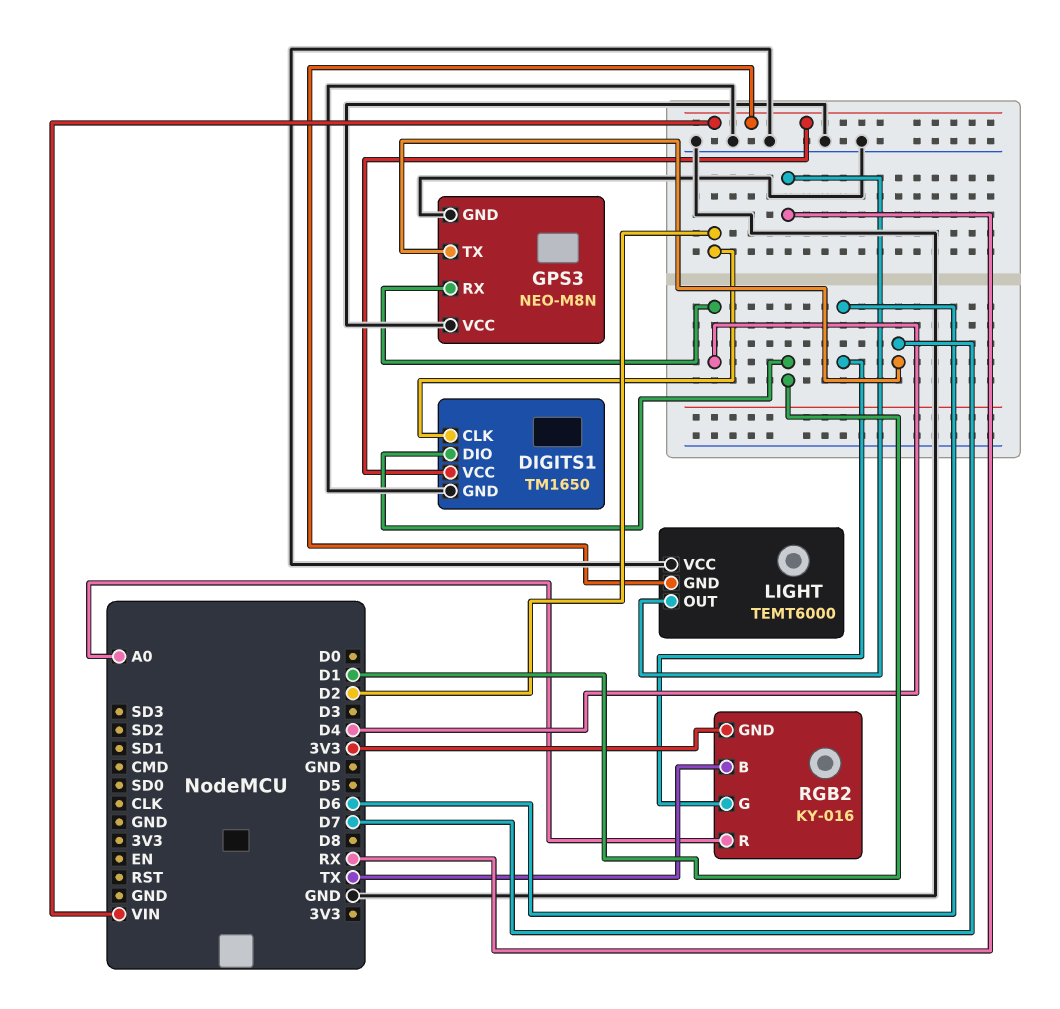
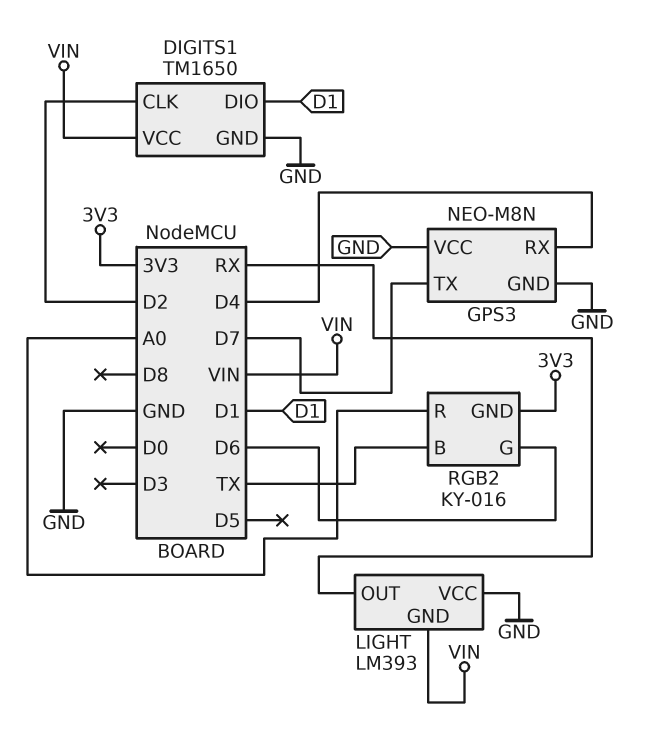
LIGHT: TEMT6000 -> LM393

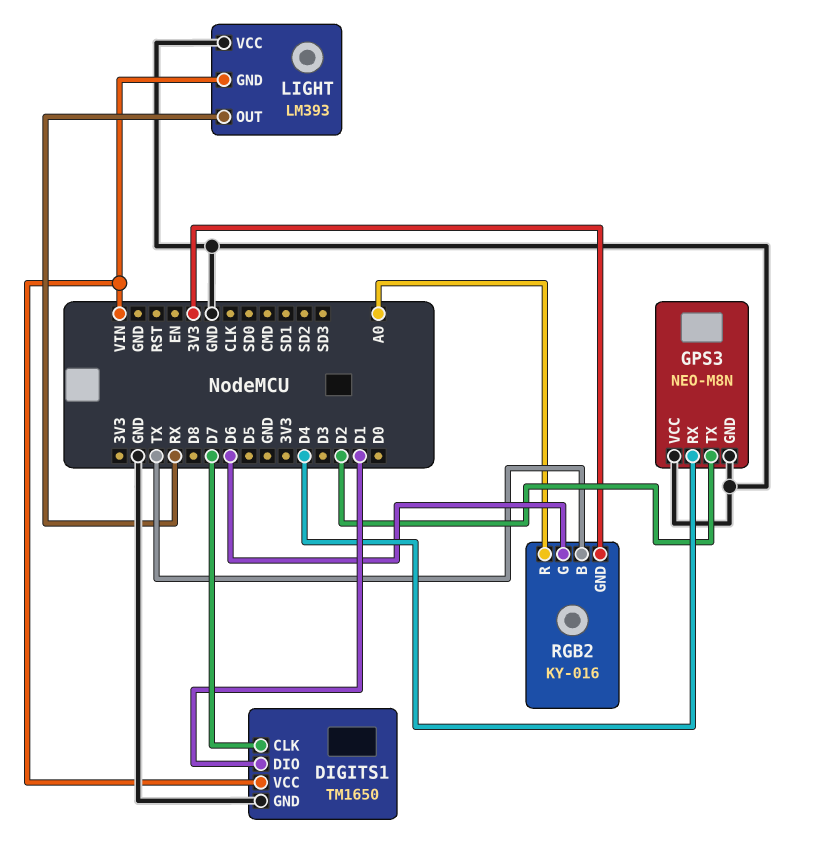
DIGITS1 pin CLK: D2 -> D7
GPS3 pin TX: D7 -> D2

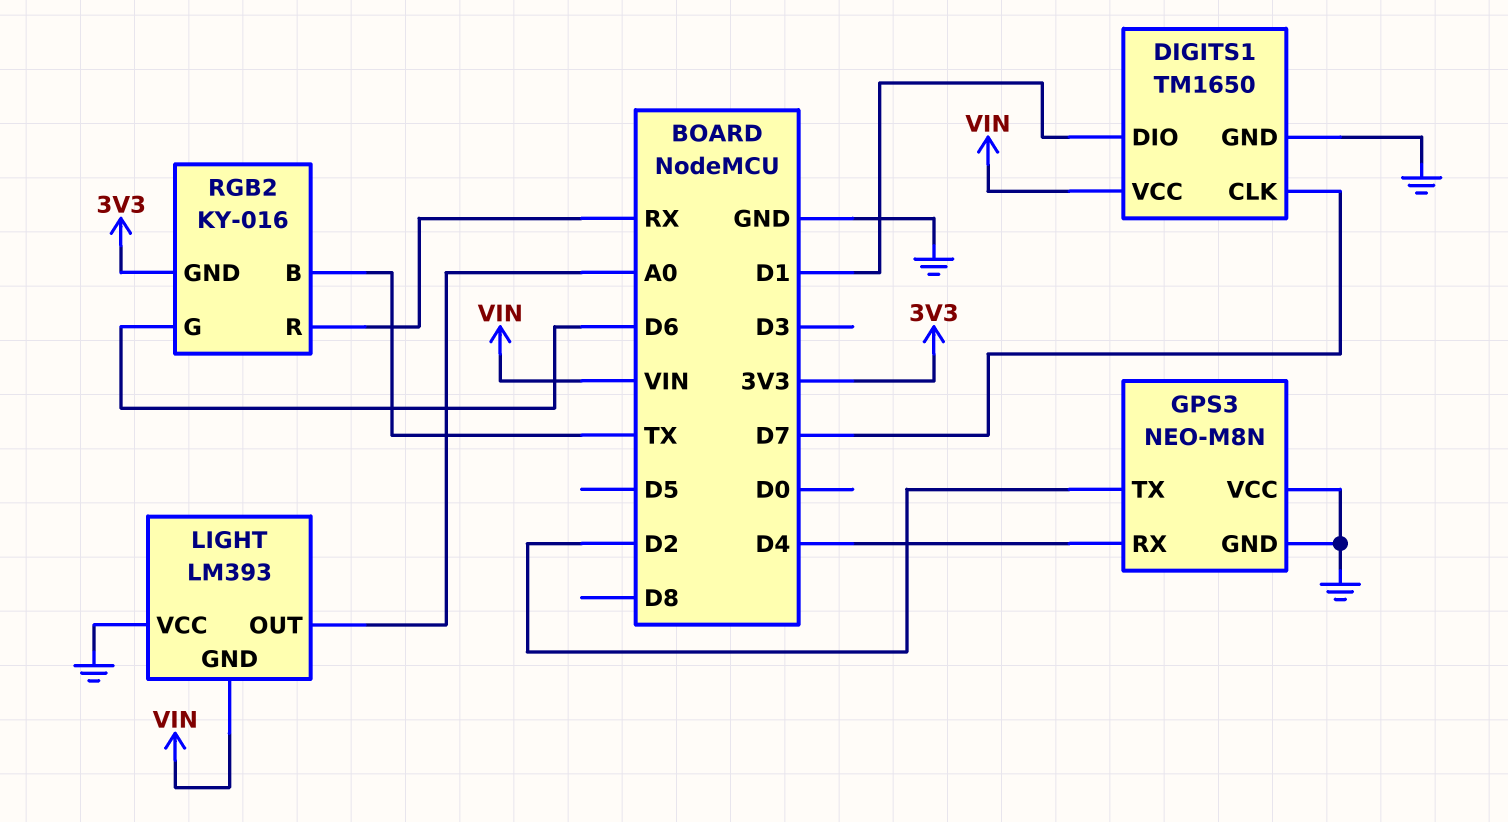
LIGHT pin OUT: RX -> A0
RGB2 pin R: A0 -> RX

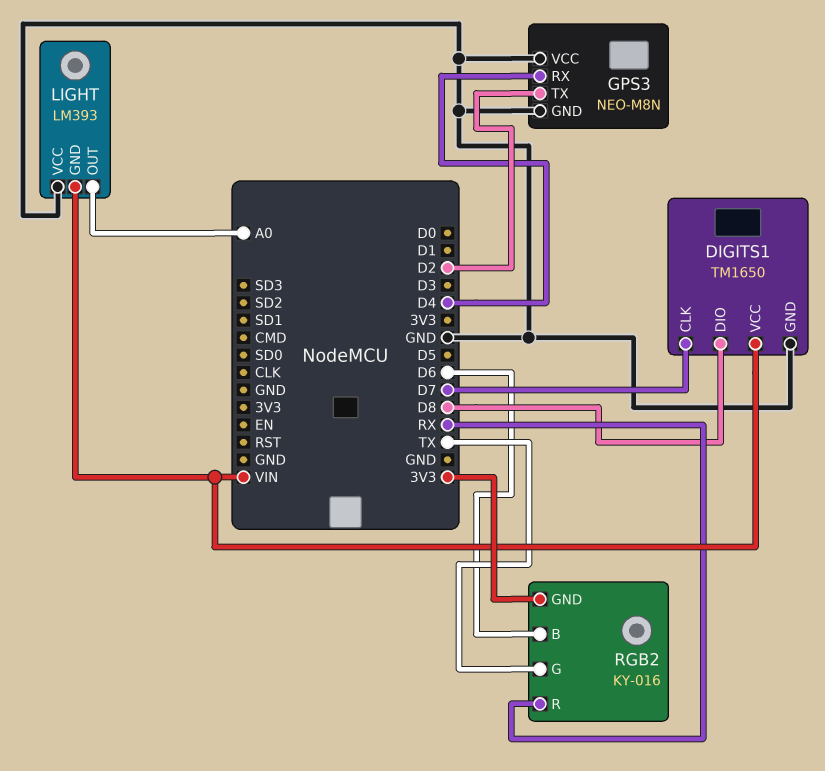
DIGITS1 pin DIO: D1 -> D8
RGB2 pin B: TX -> D6
RGB2 pin G: D6 -> TX

